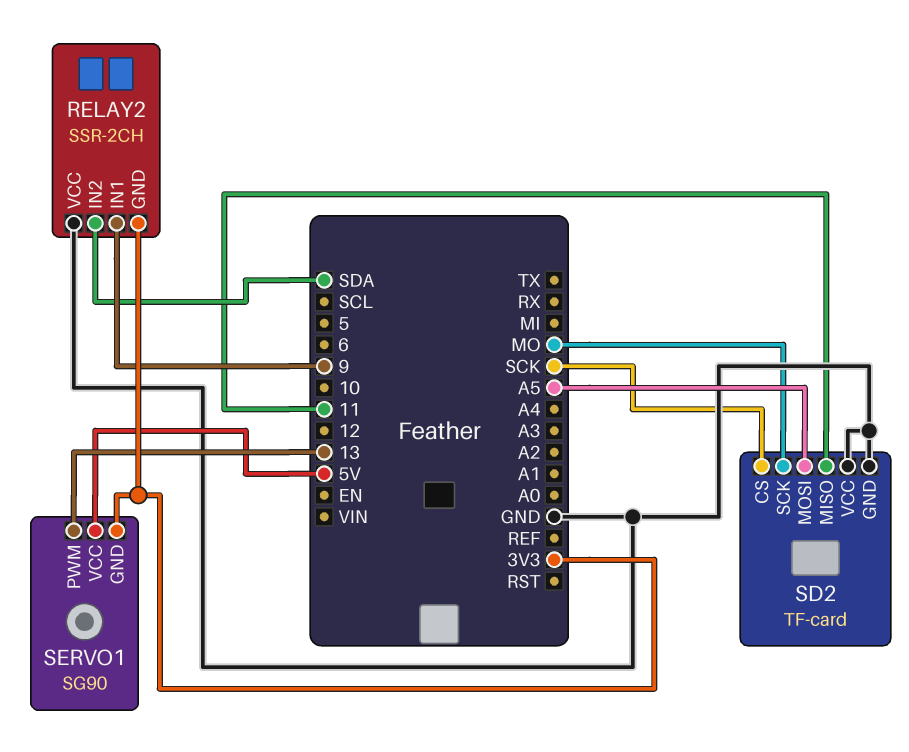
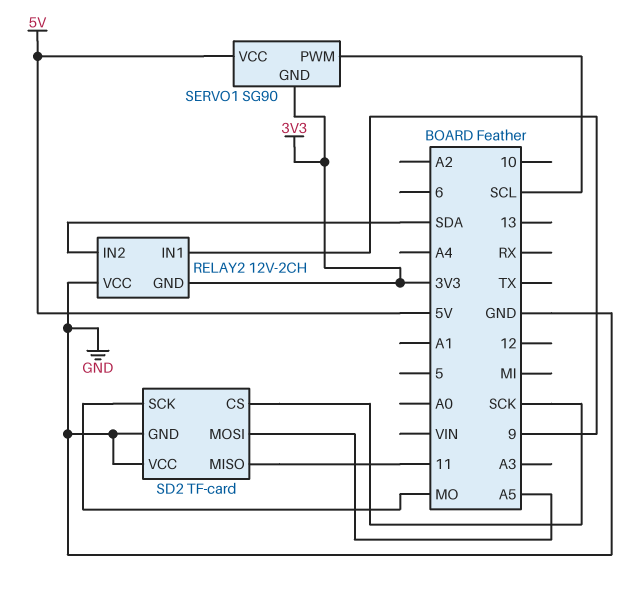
RELAY2: SSR-2CH -> 12V-2CH
SERVO1 pin PWM: 13 -> SCL

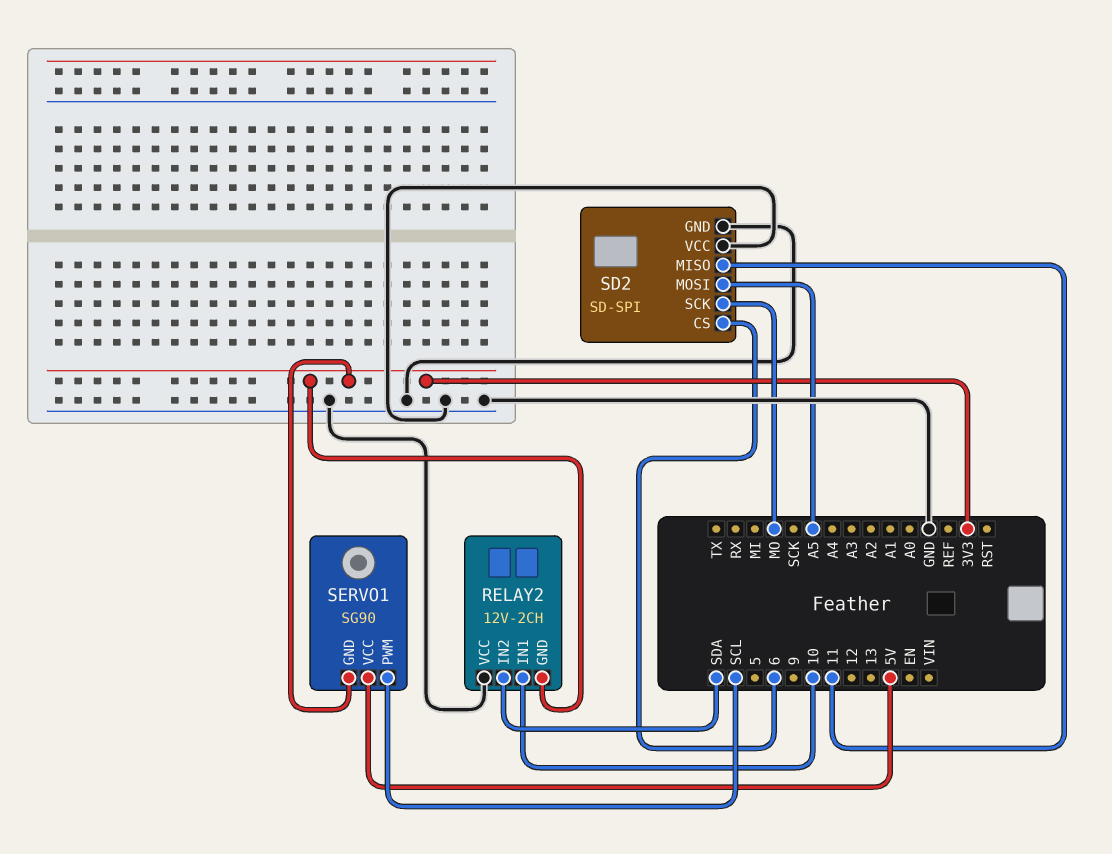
RELAY2 pin IN1: 9 -> 10
SD2: TF-card -> SD-SPI
SD2 pin CS: SCK -> 6

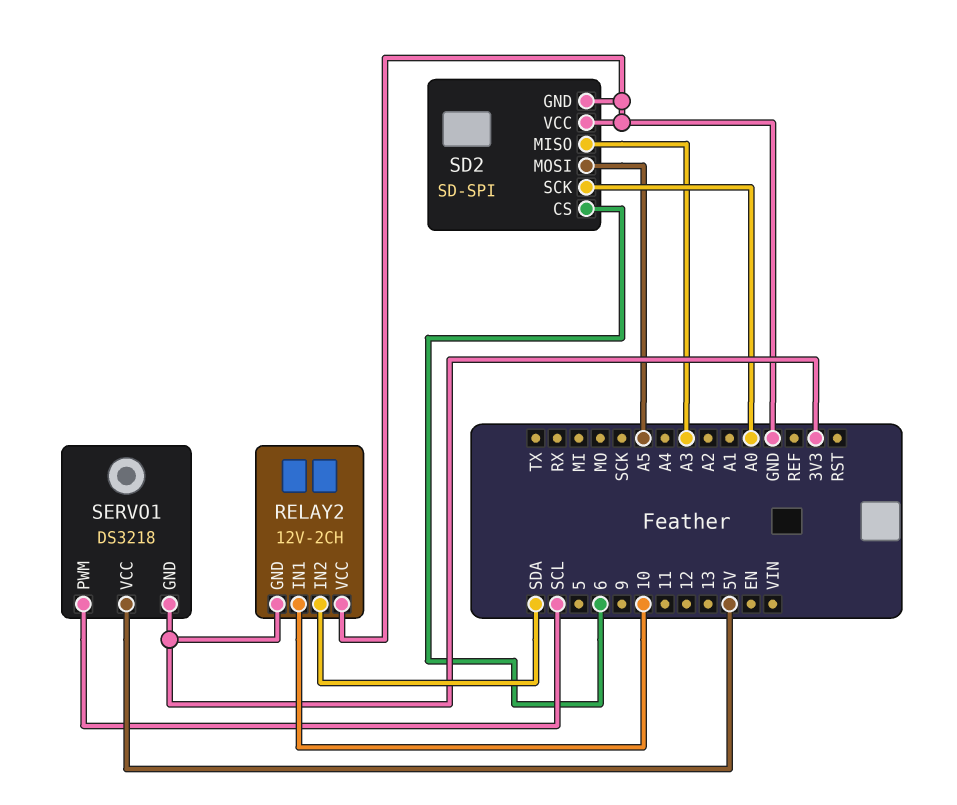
SD2 pin MISO: 11 -> A3
SD2 pin SCK: MO -> A0
SERVO1: SG90 -> DS3218

